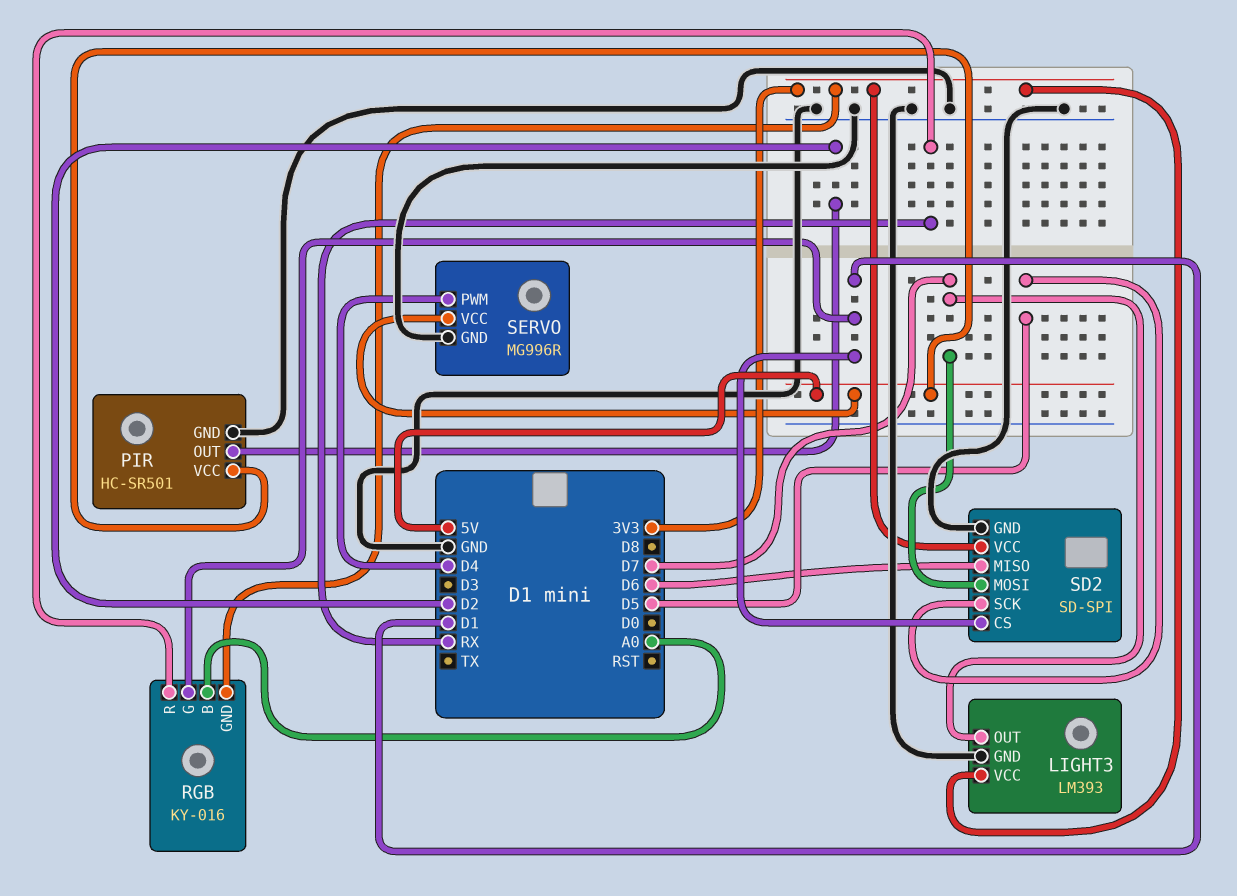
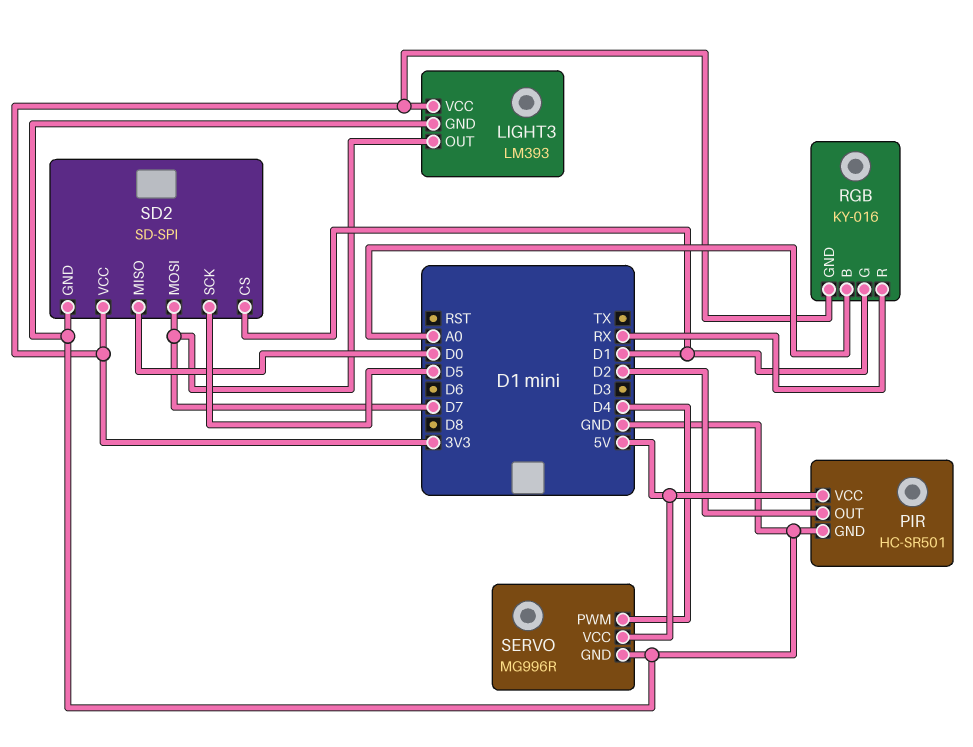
SD2 pin MISO: D6 -> D0

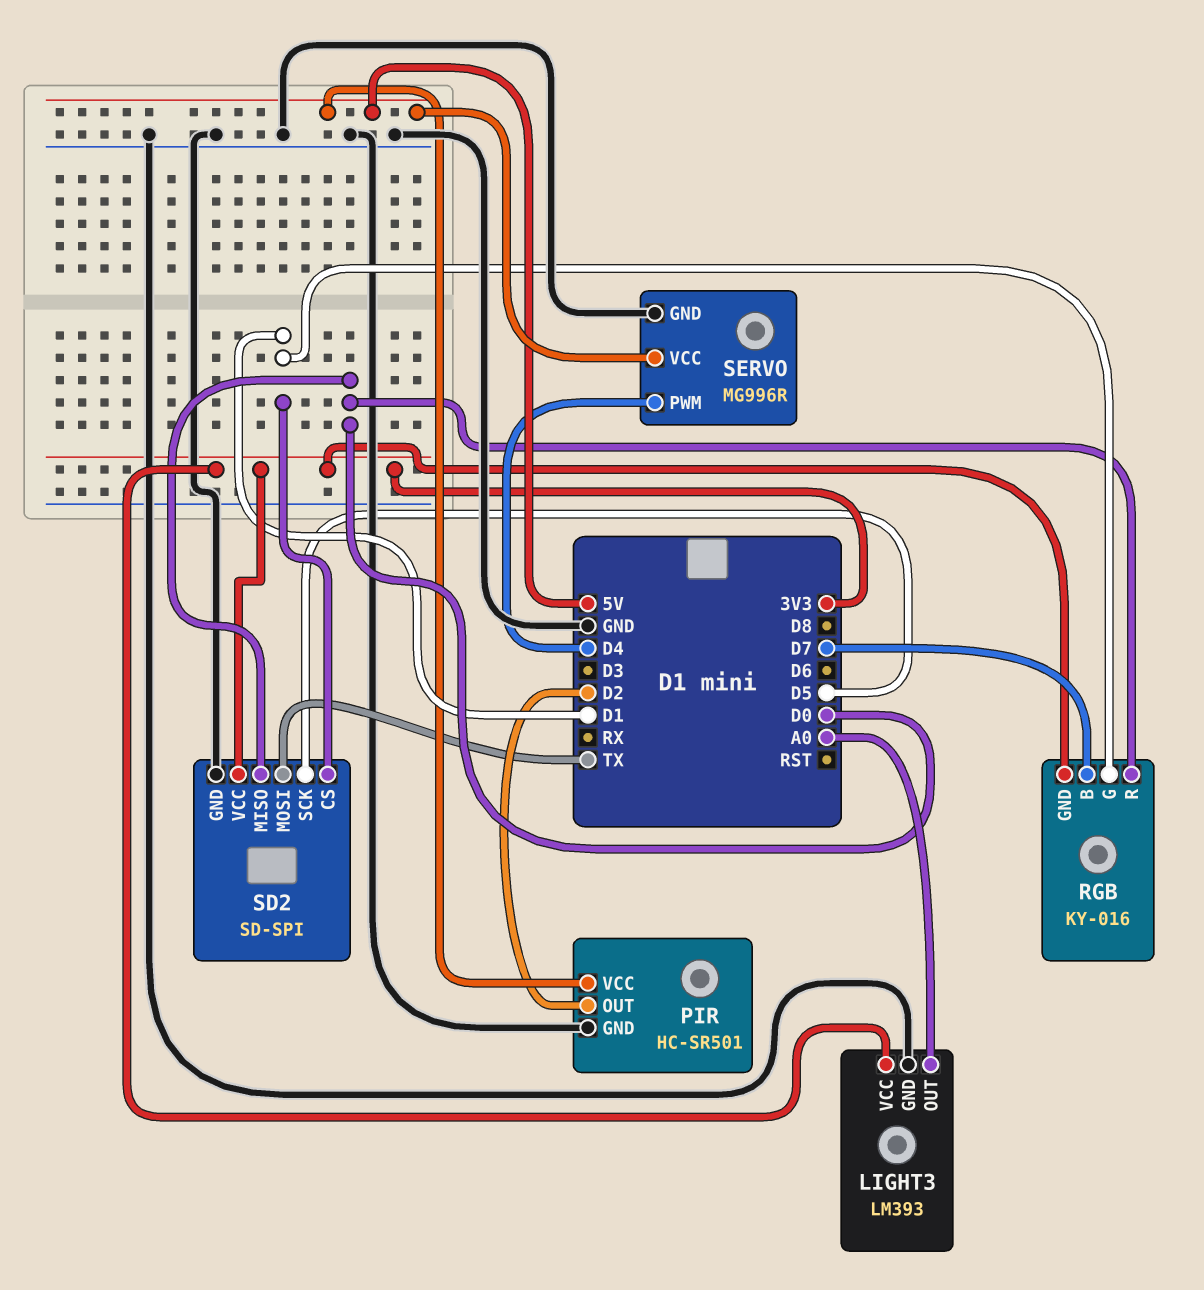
LIGHT3 pin OUT: D7 -> A0
RGB pin B: A0 -> D7
RGB pin R: RX -> D0
SD2 pin MOSI: D7 -> TX

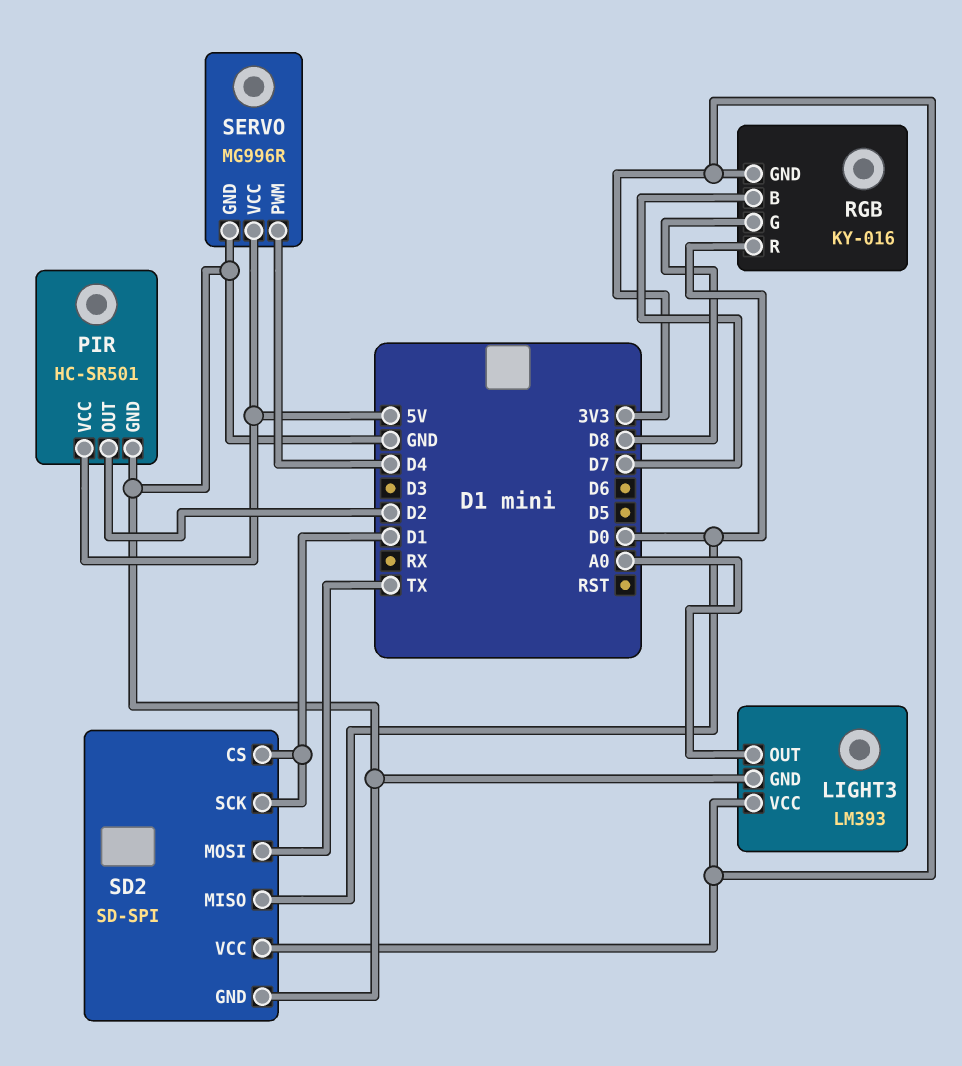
RGB pin G: D1 -> D8
SD2 pin SCK: D5 -> D1

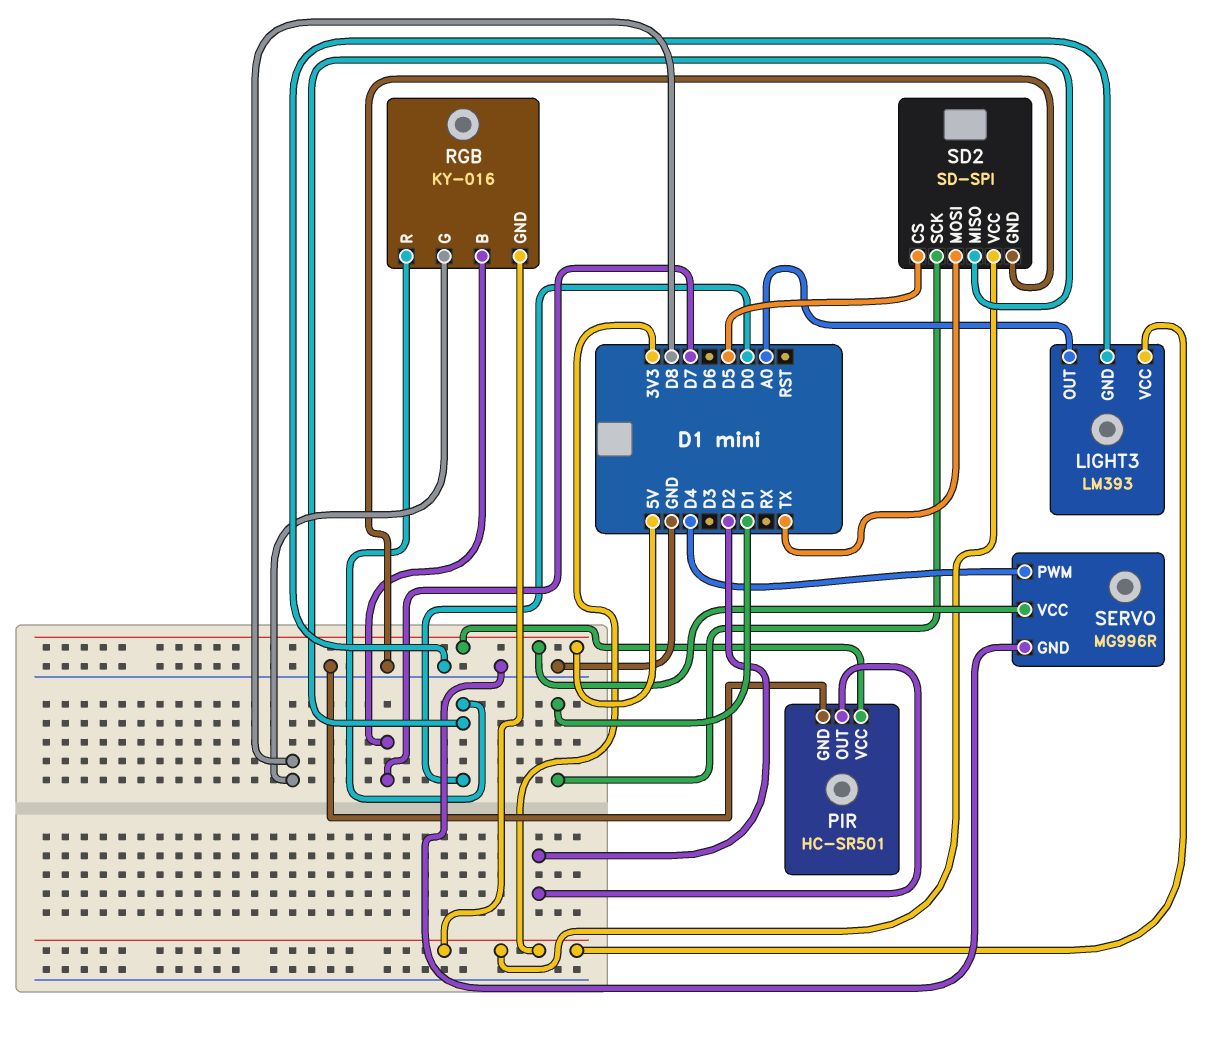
SD2 pin CS: D1 -> D5

